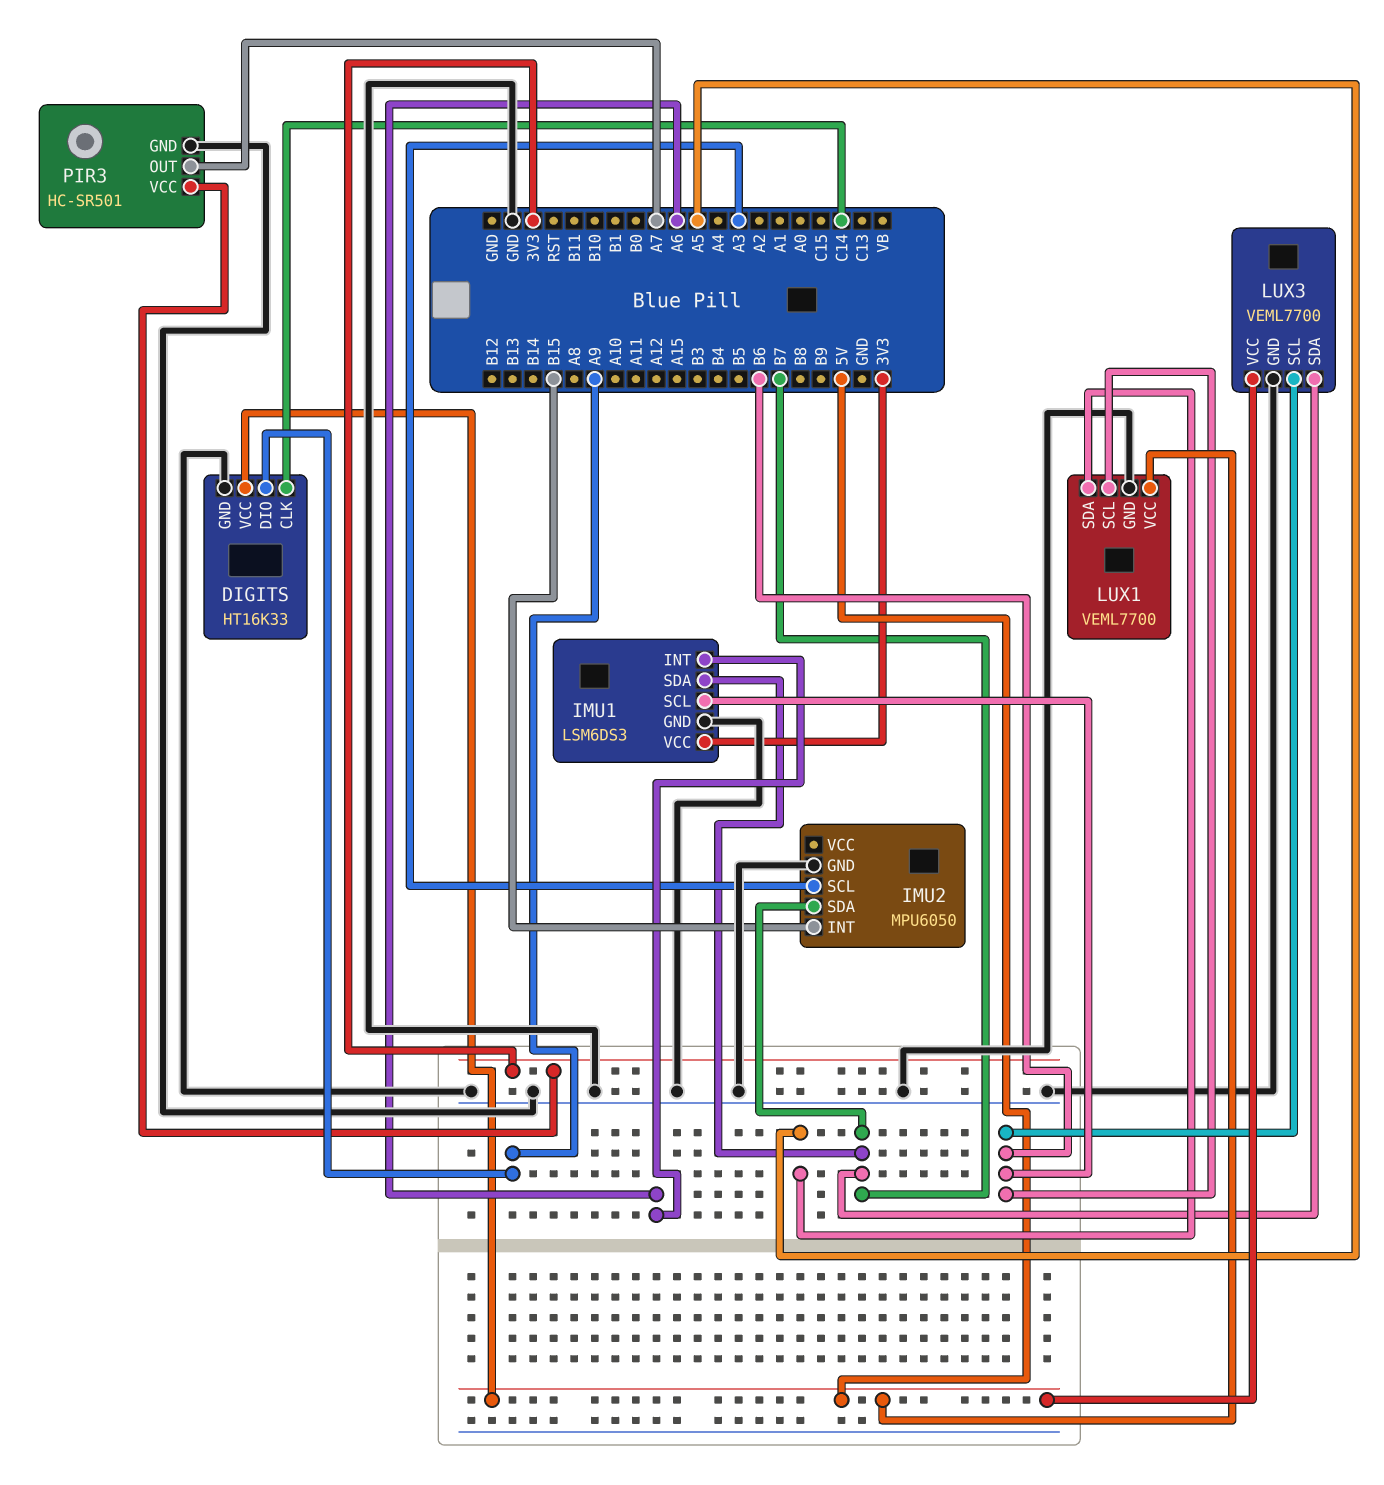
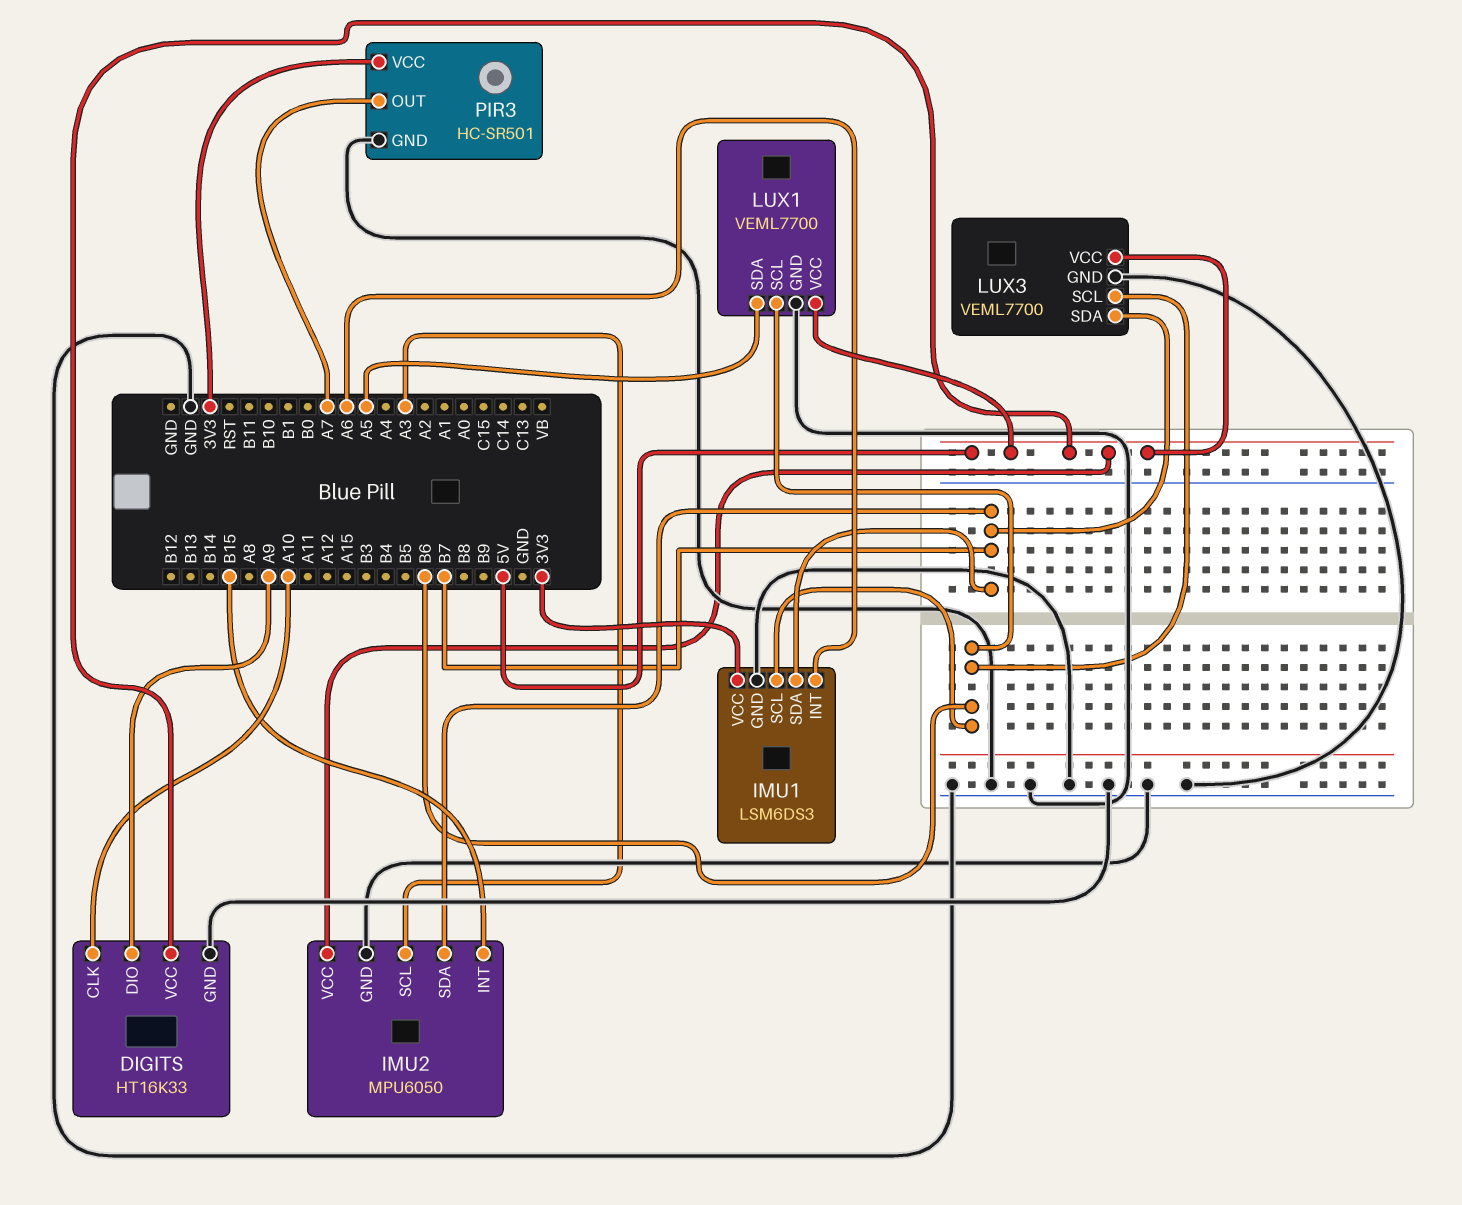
DIGITS pin CLK: C14 -> A10
IMU2 pin VCC: none -> 5V

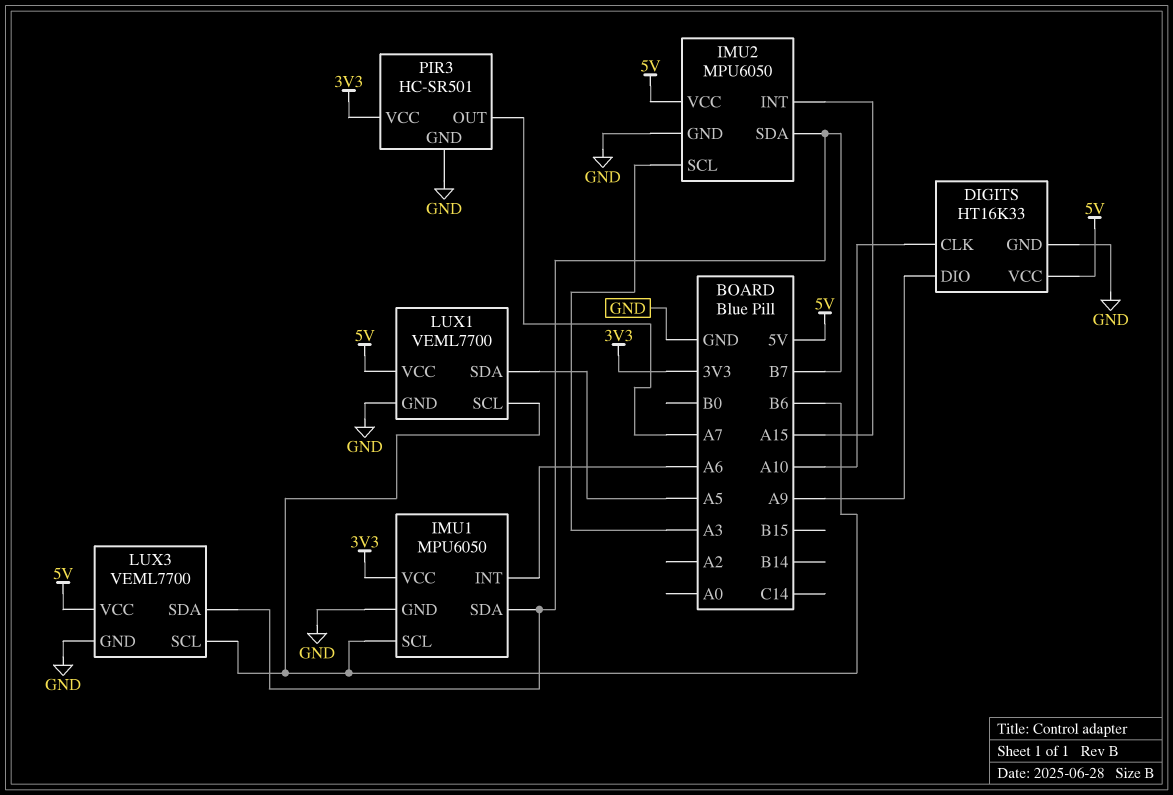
IMU1: LSM6DS3 -> MPU6050
IMU2 pin INT: B15 -> A15

